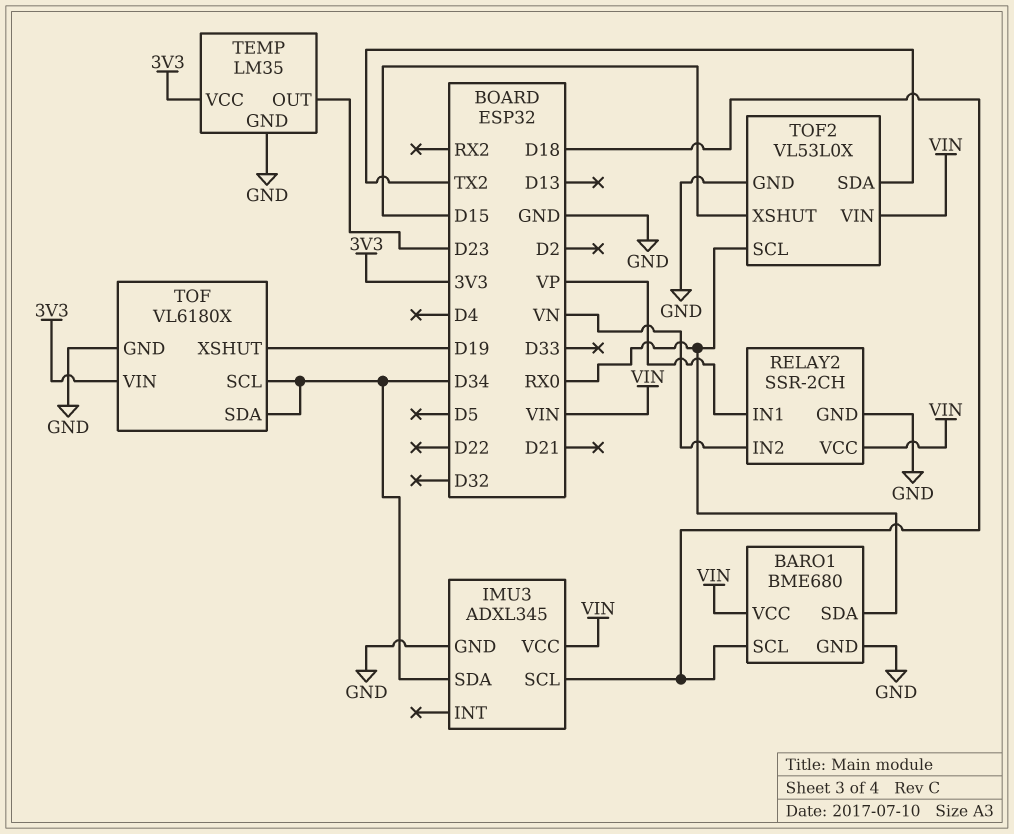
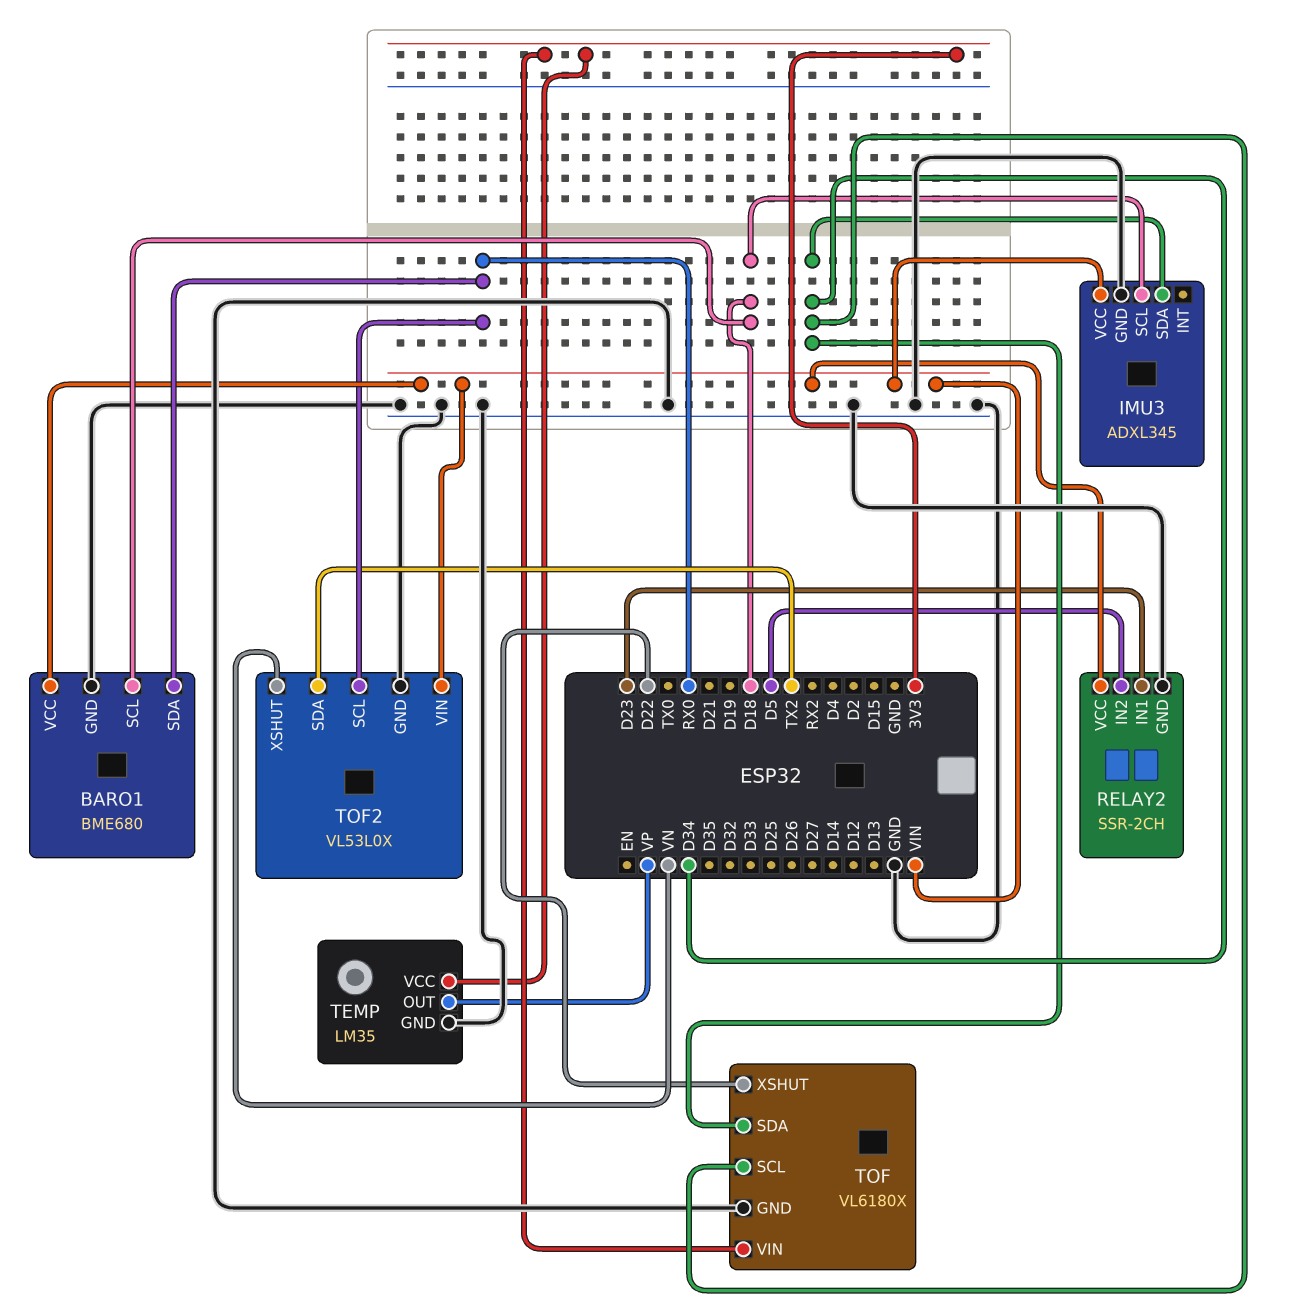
RELAY2 pin IN1: VP -> D23
RELAY2 pin IN2: VN -> D5
TEMP pin OUT: D23 -> VP
TOF pin XSHUT: D19 -> D22
TOF2 pin XSHUT: D15 -> VN

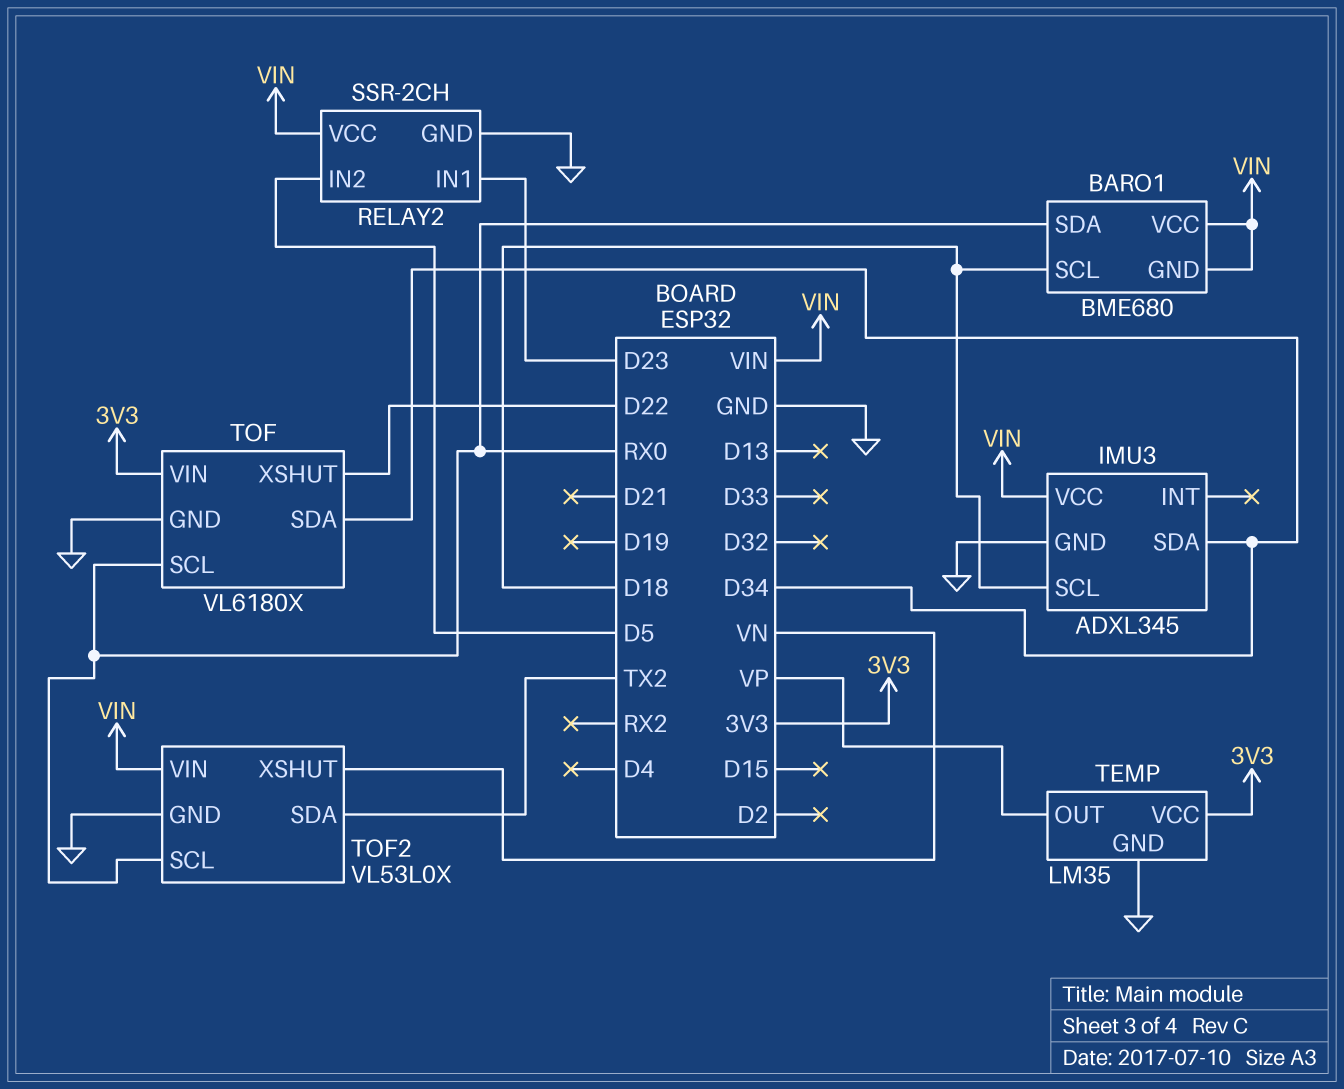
BARO1 pin GND: GND -> VIN
TOF pin SCL: D34 -> RX0

